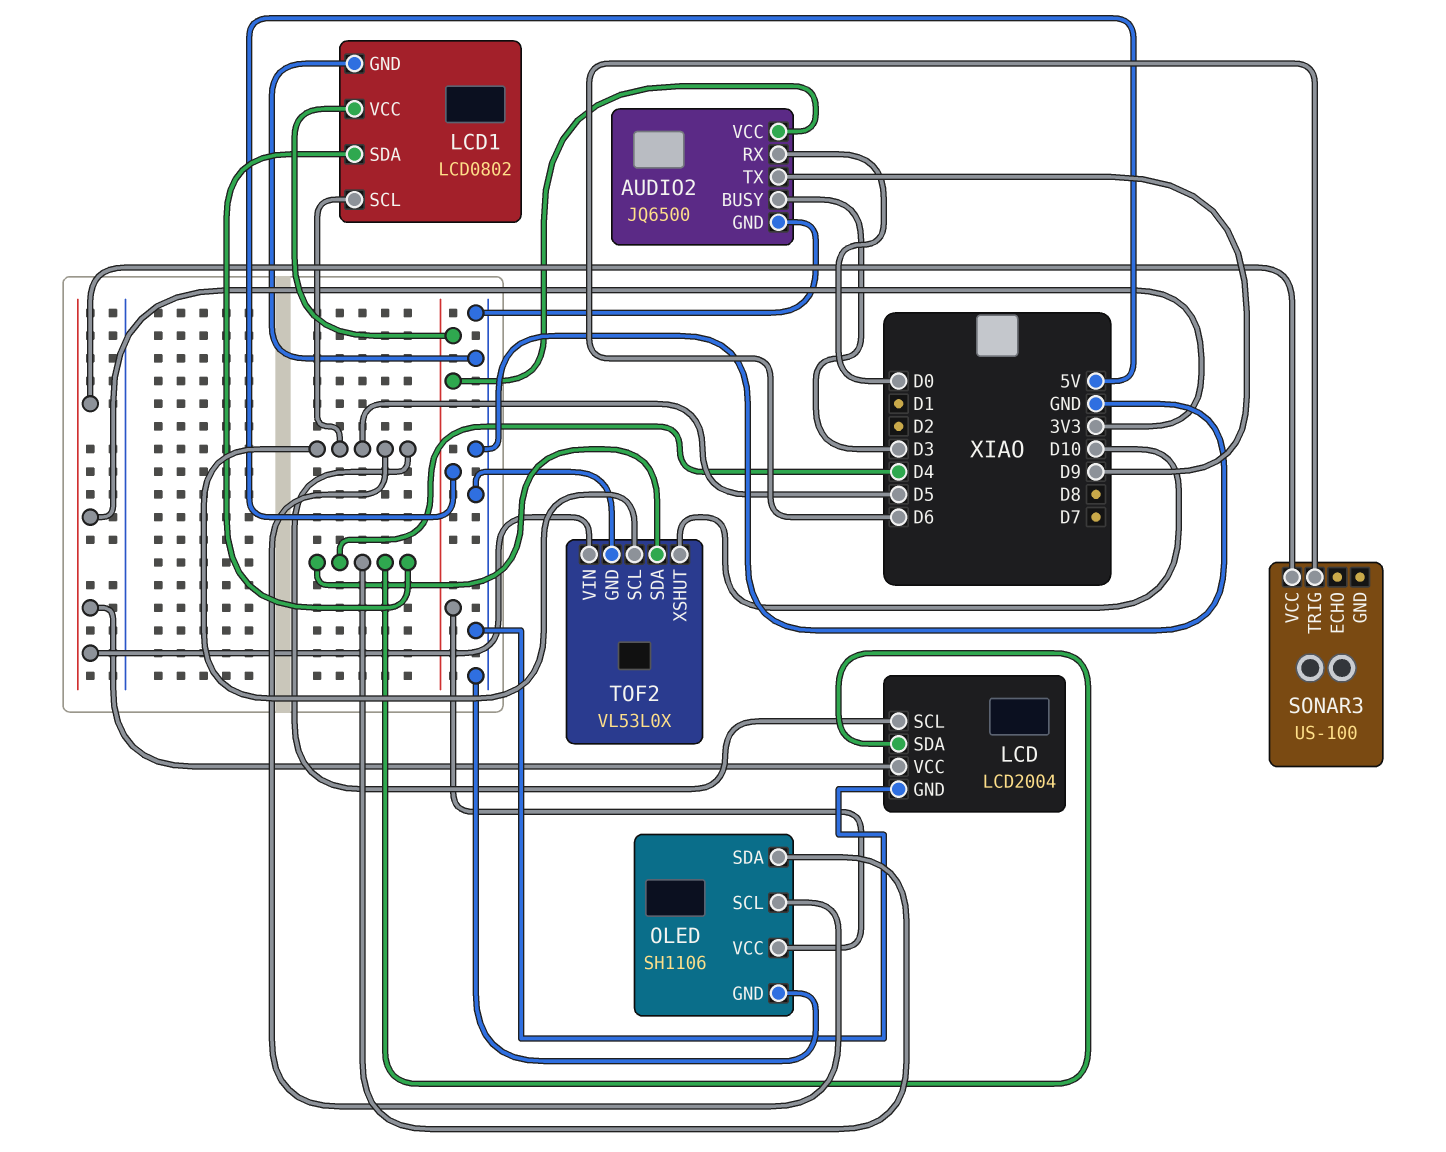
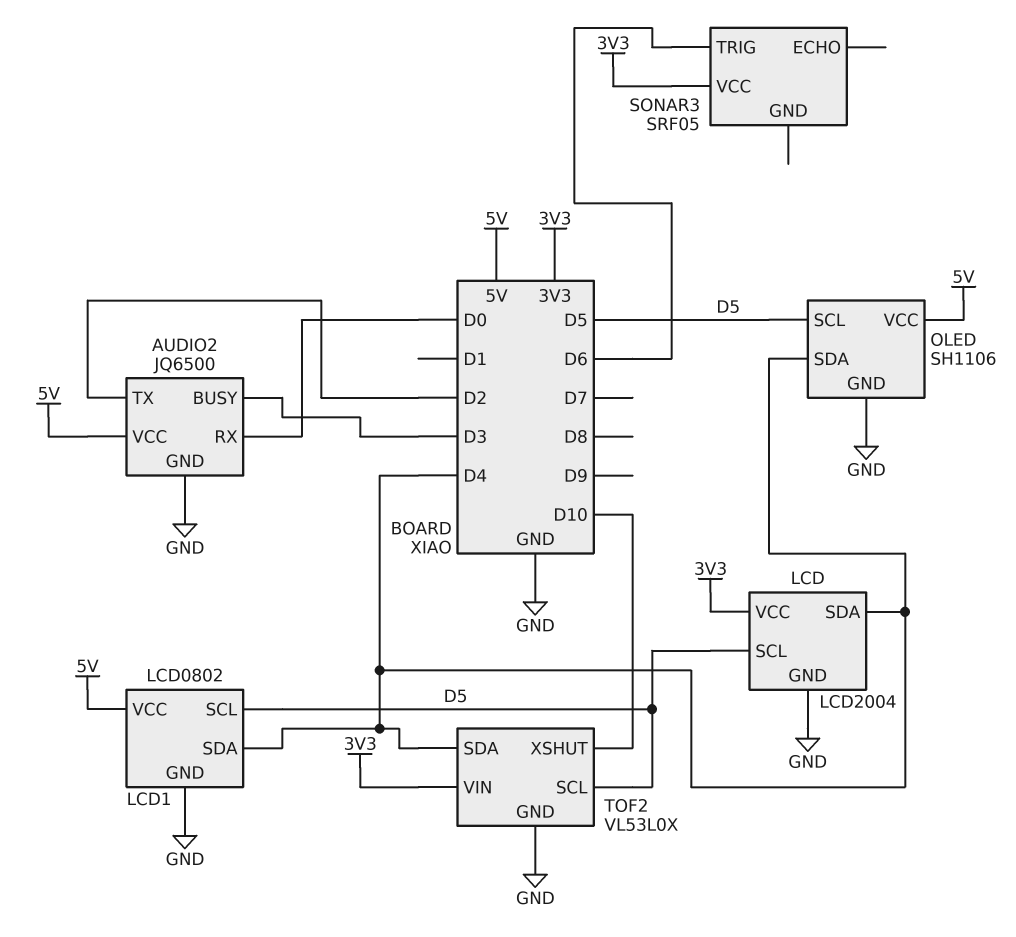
AUDIO2 pin TX: D9 -> D2
SONAR3: US-100 -> SRF05

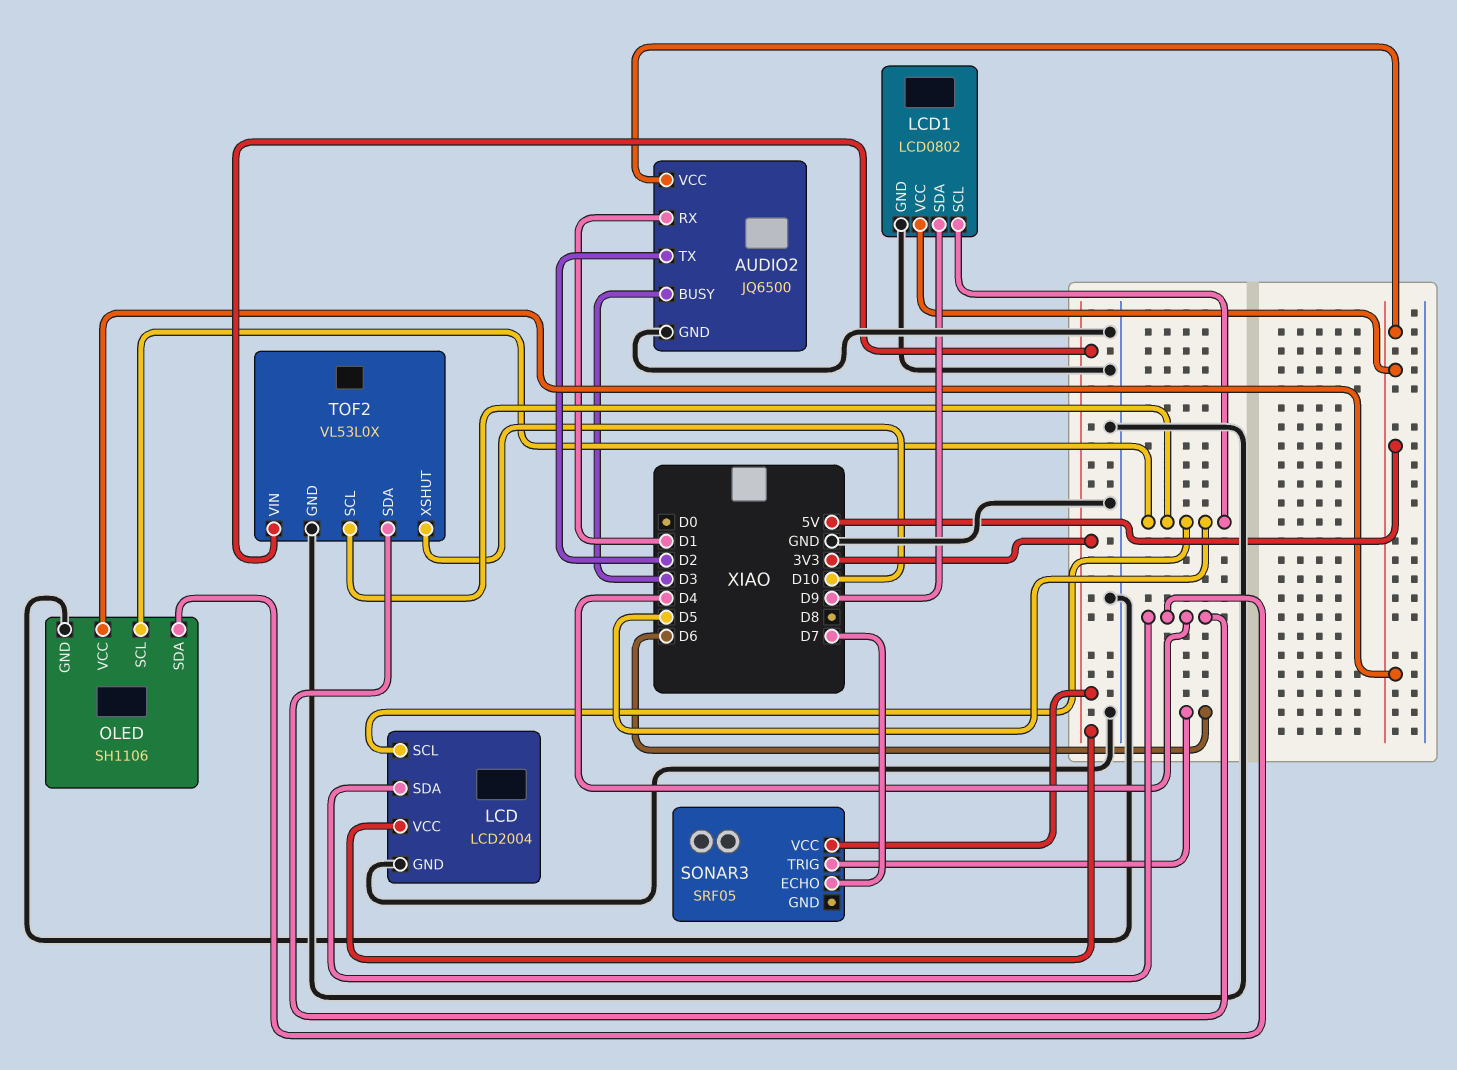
AUDIO2 pin RX: D0 -> D1
LCD1 pin SDA: D4 -> D9
SONAR3 pin ECHO: none -> D7

